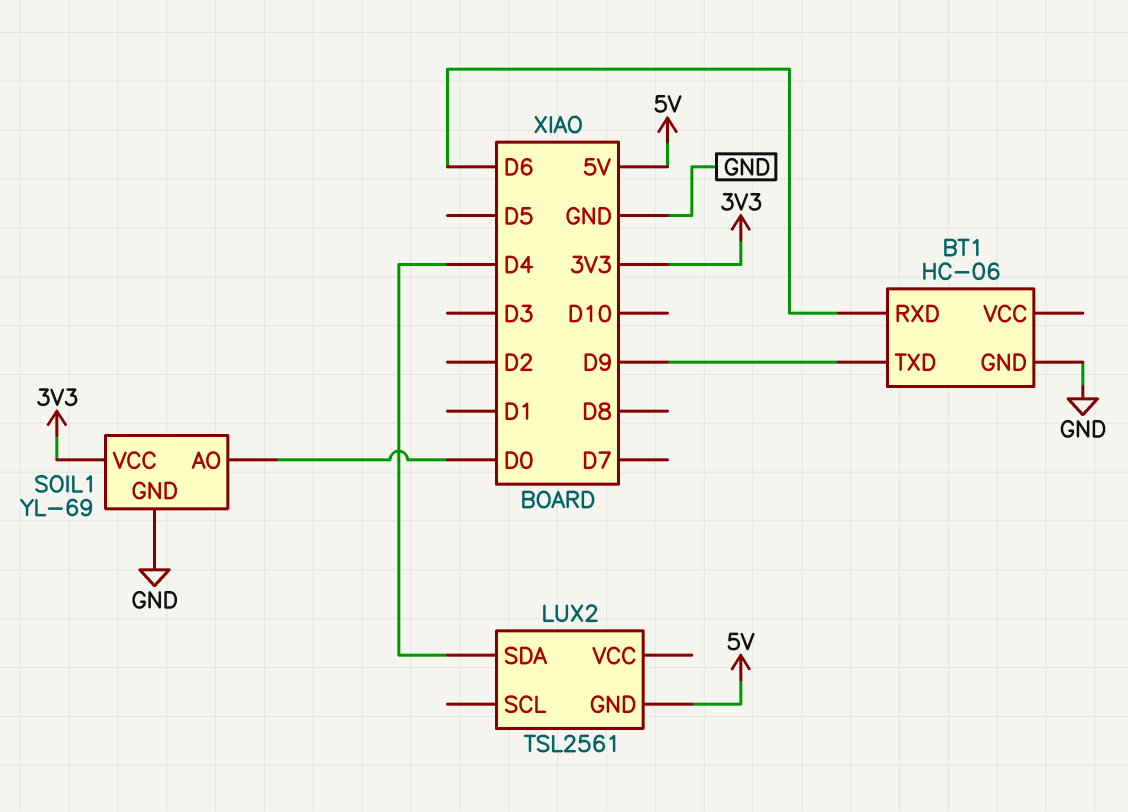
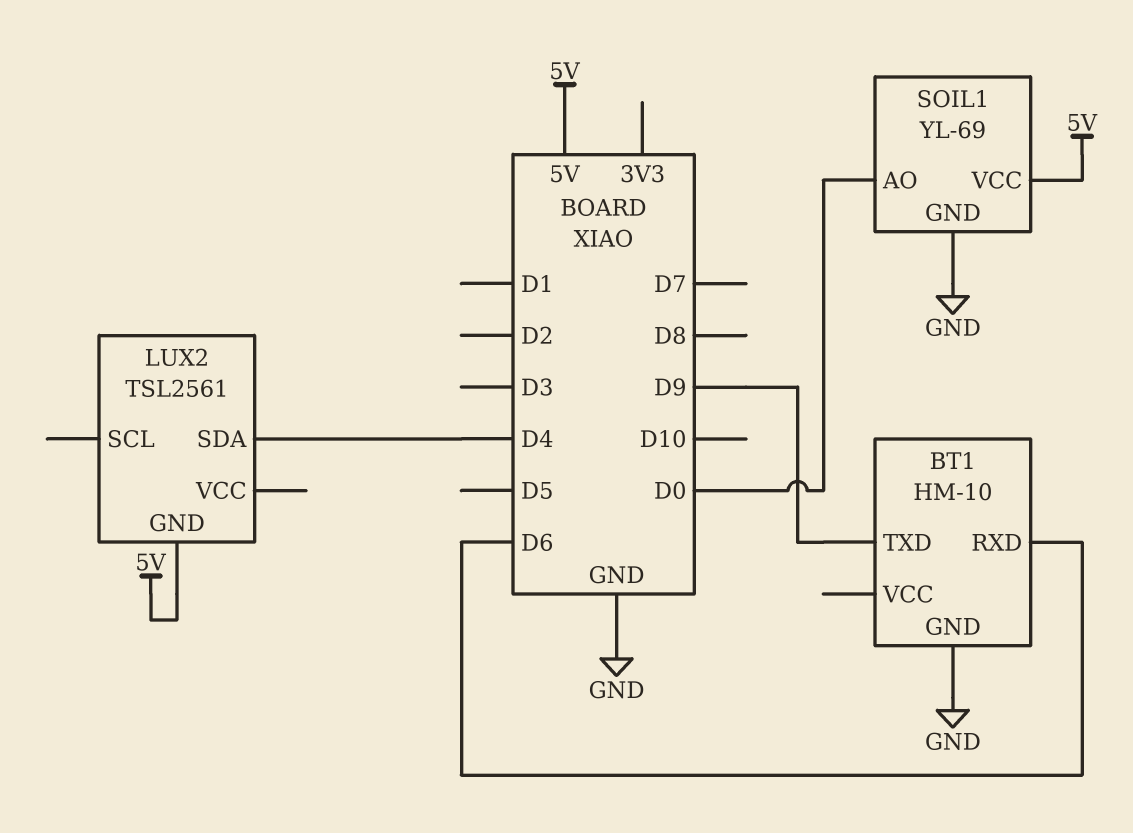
BT1: HC-06 -> HM-10
SOIL1 pin VCC: 3V3 -> 5V

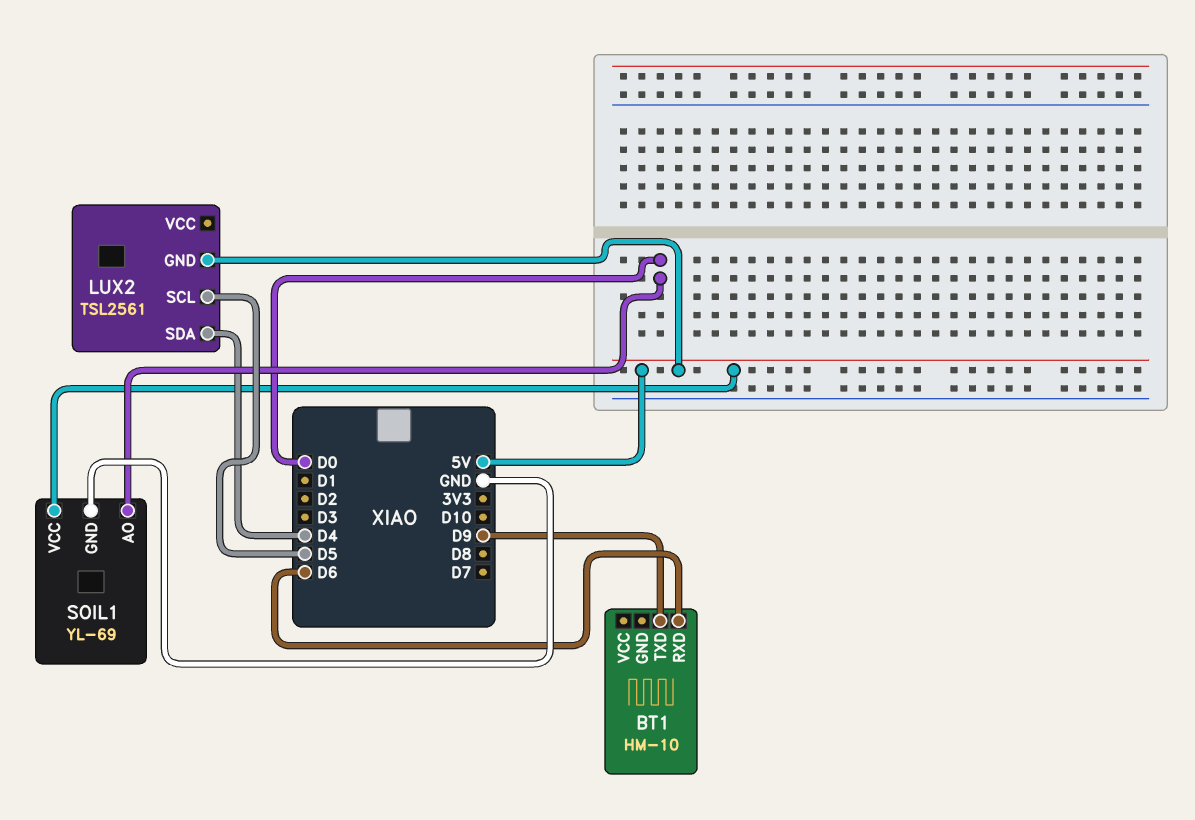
BT1 pin GND: GND -> none
LUX2 pin SCL: none -> D5

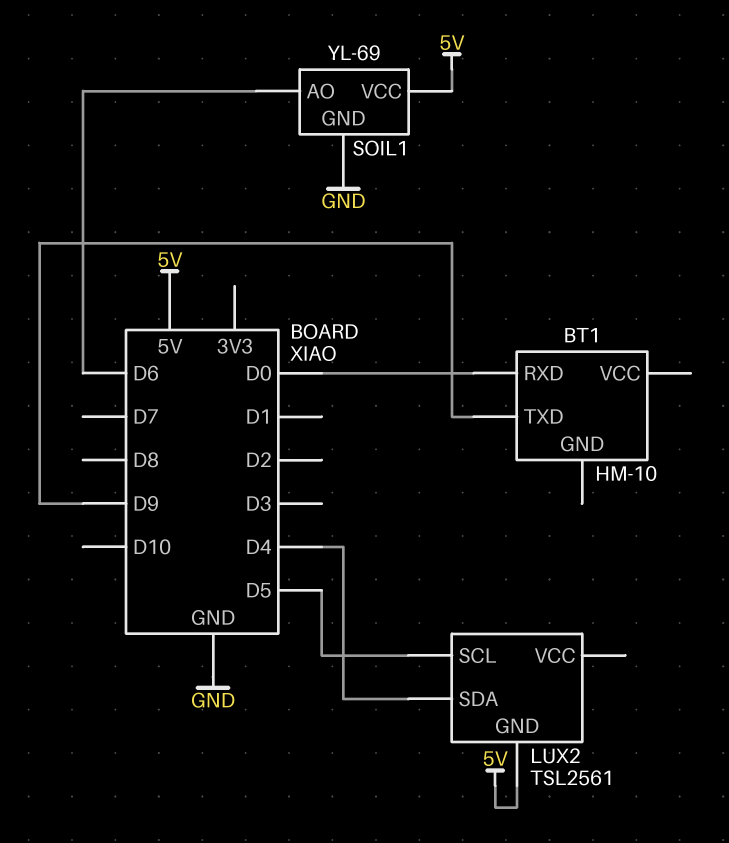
BT1 pin RXD: D6 -> D0
SOIL1 pin AO: D0 -> D6

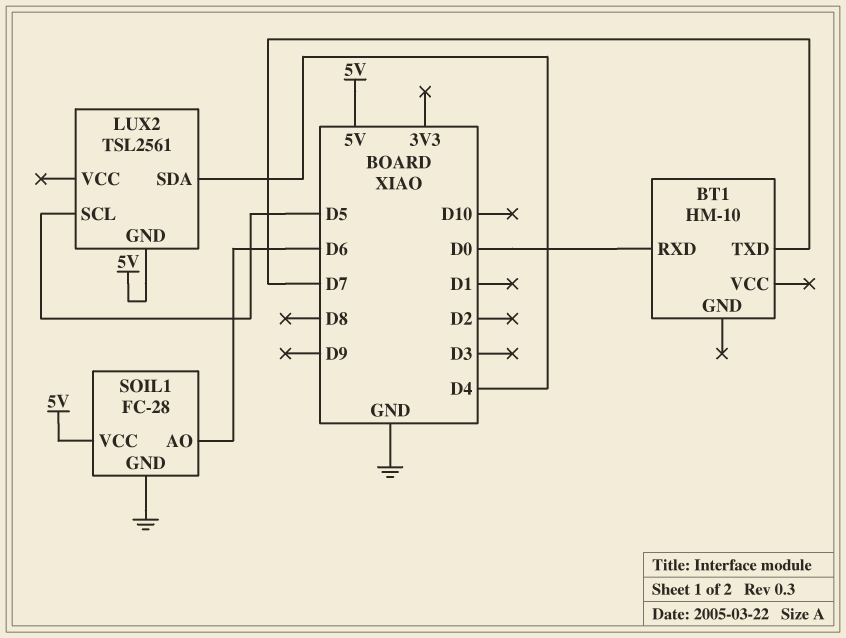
BT1 pin TXD: D9 -> D7
SOIL1: YL-69 -> FC-28

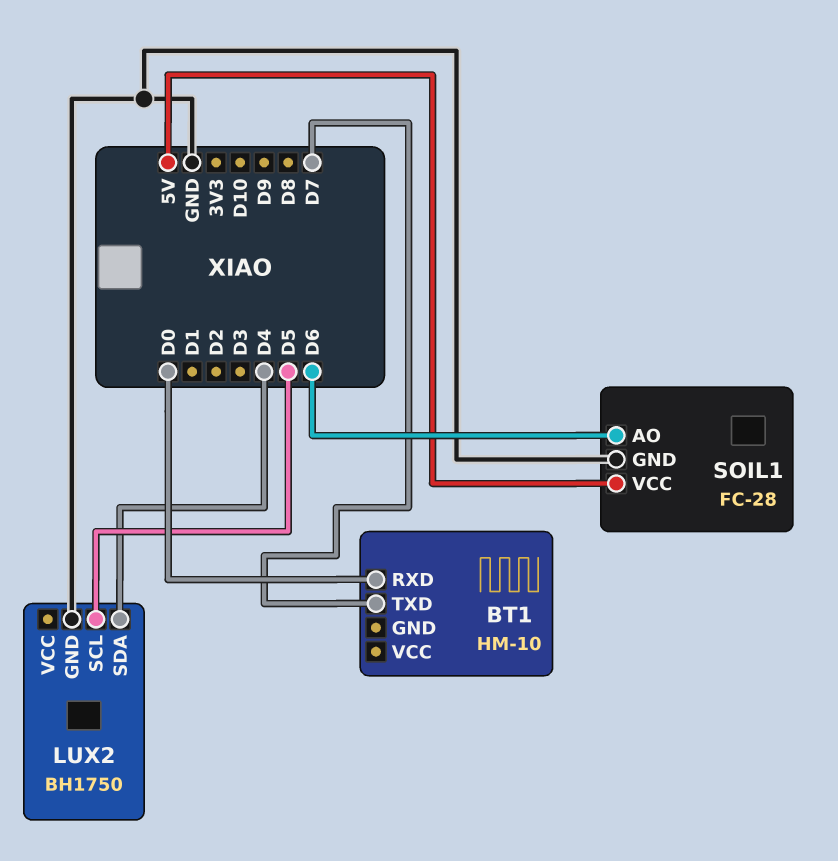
LUX2: TSL2561 -> BH1750
LUX2 pin GND: 5V -> GND

